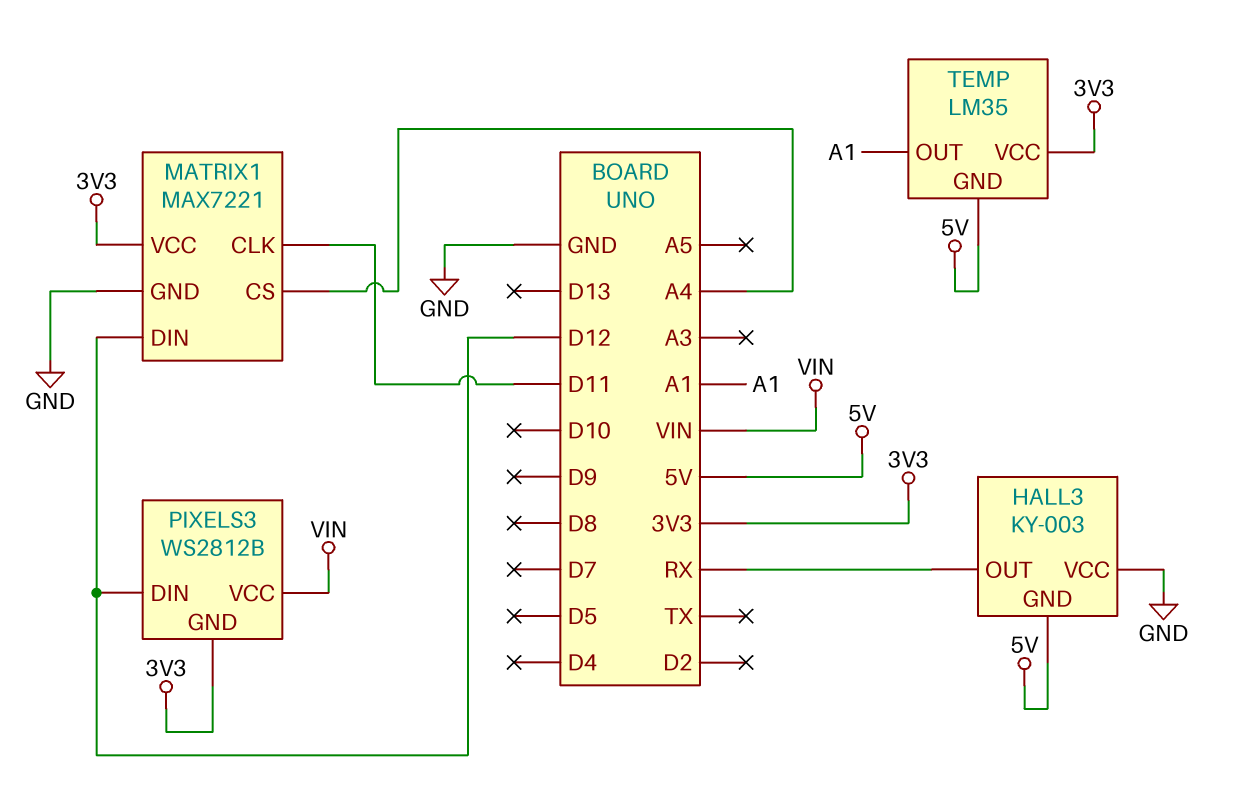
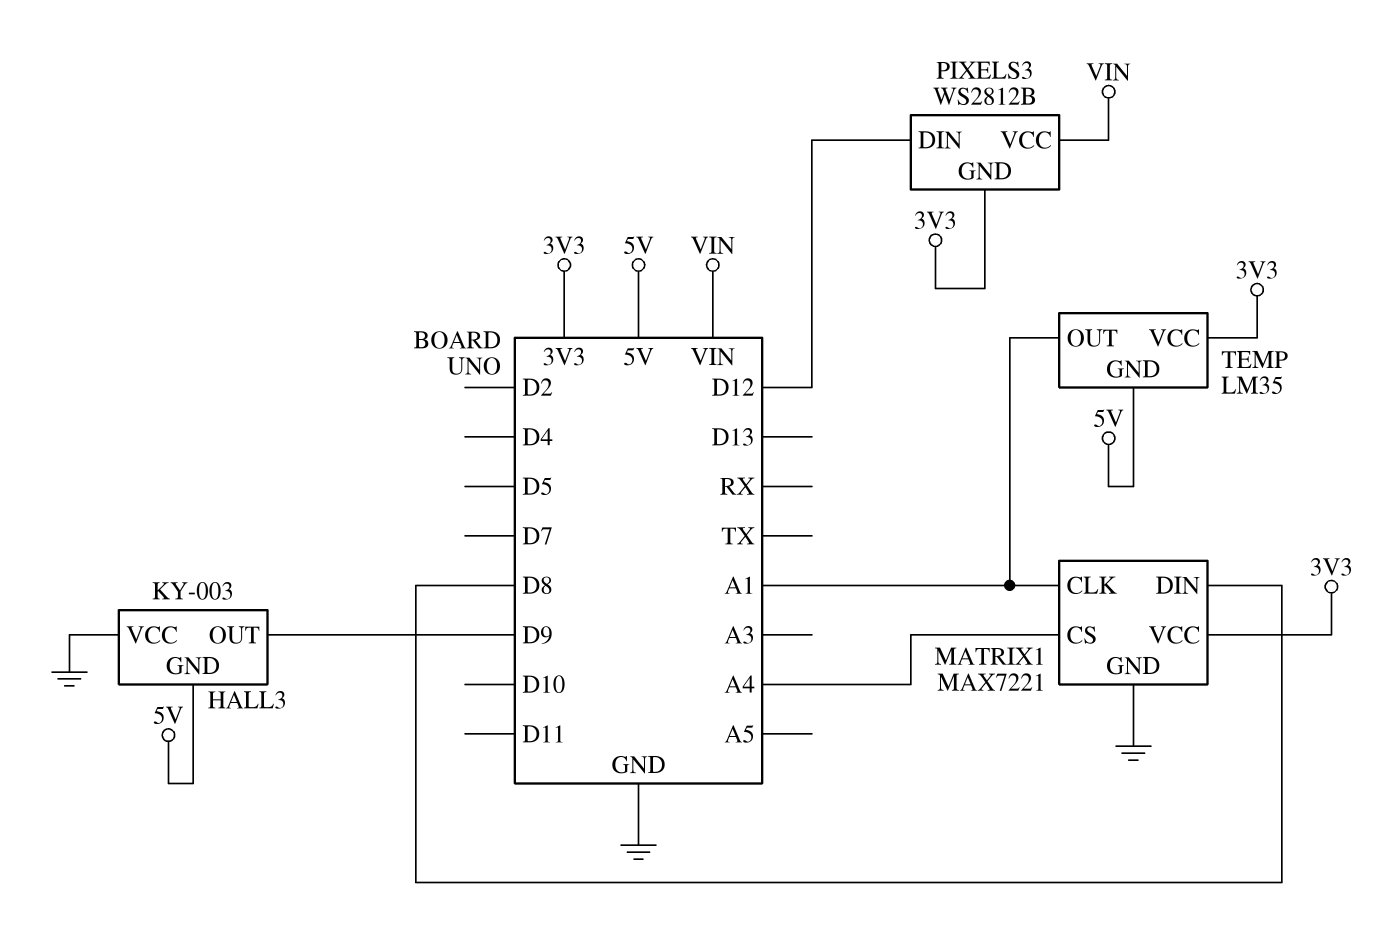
HALL3 pin OUT: RX -> D9
MATRIX1 pin CLK: D11 -> A1
MATRIX1 pin DIN: D12 -> D8

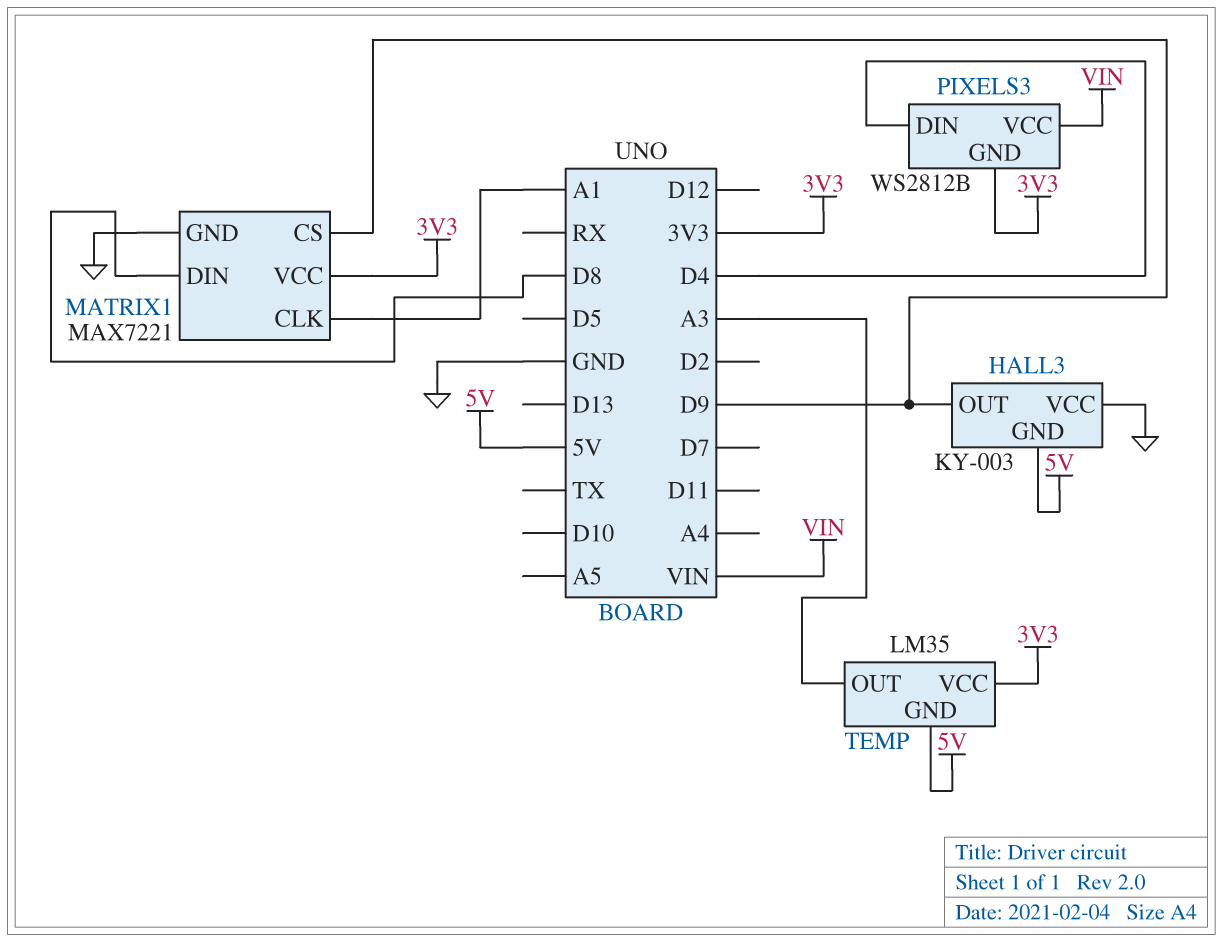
MATRIX1 pin CS: A4 -> D9
PIXELS3 pin DIN: D12 -> D4
TEMP pin OUT: A1 -> A3

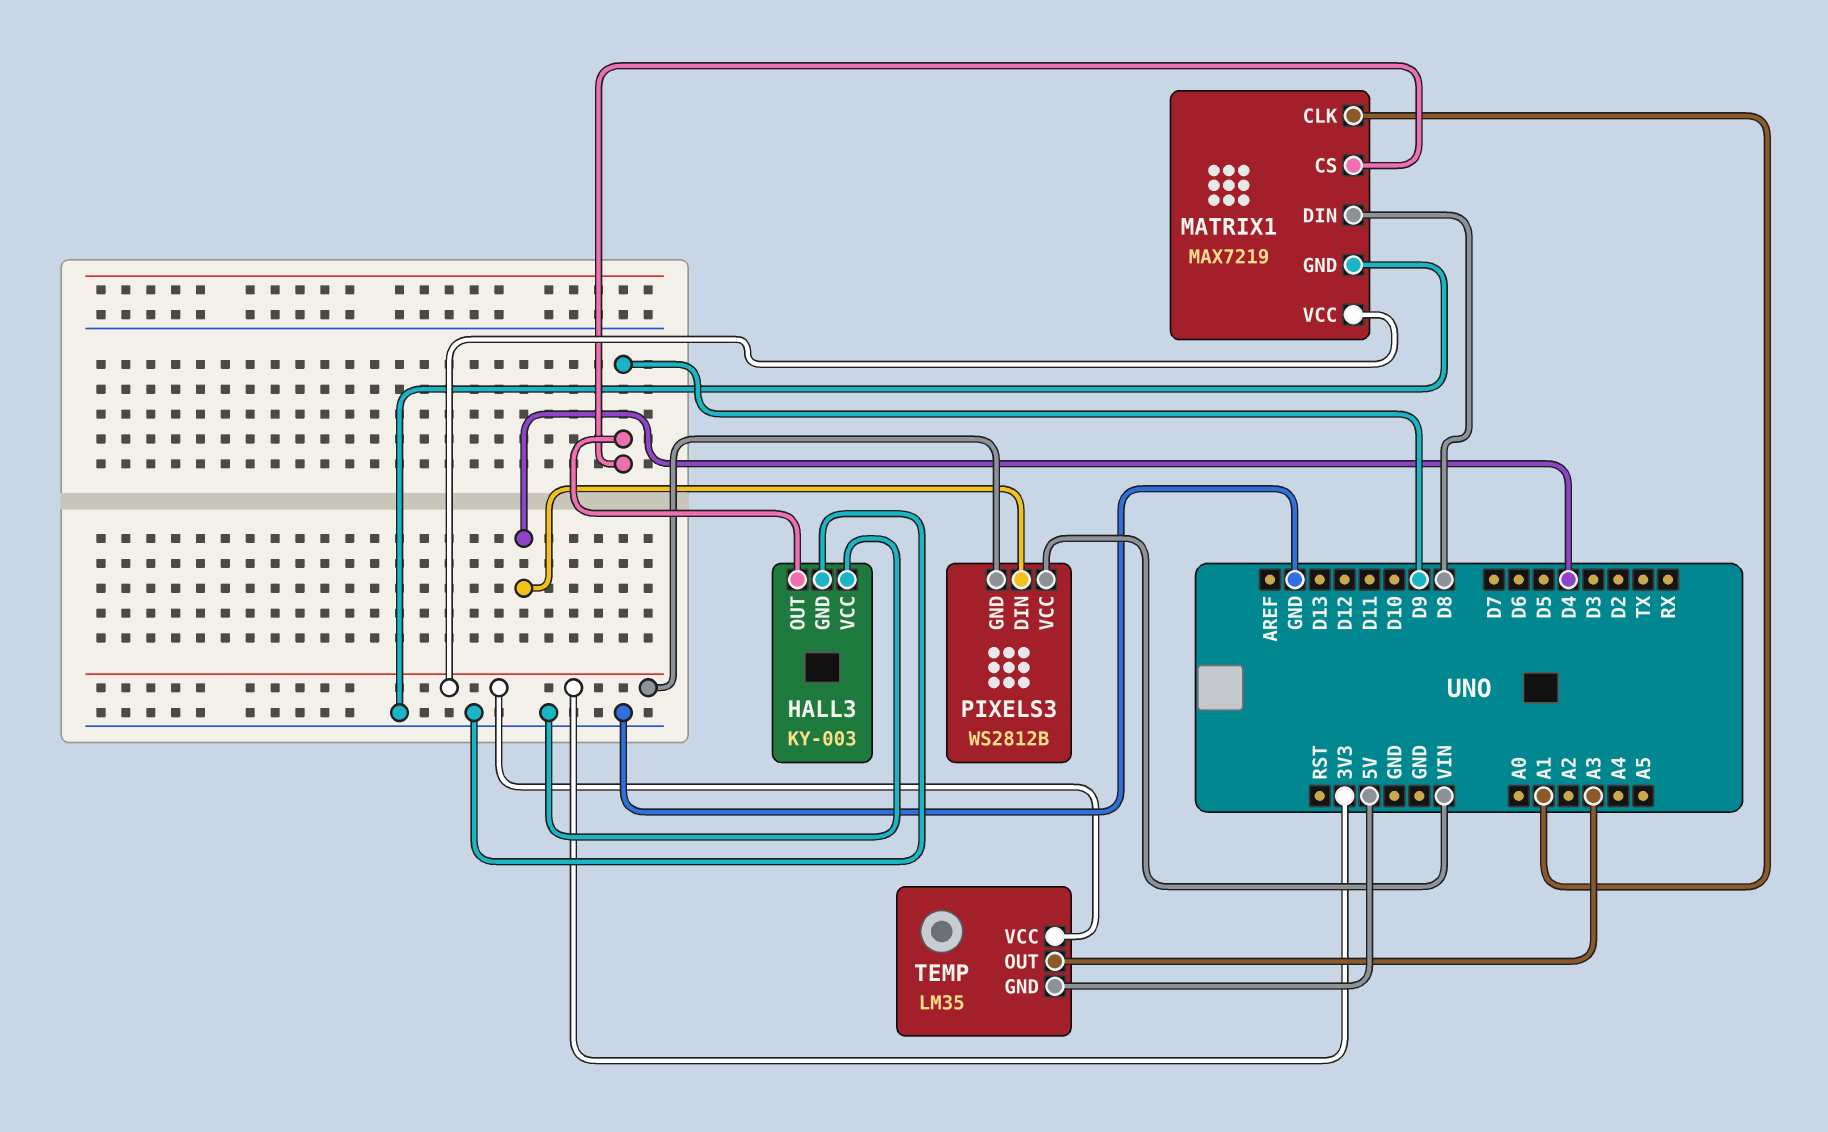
HALL3 pin GND: 5V -> GND
MATRIX1: MAX7221 -> MAX7219

